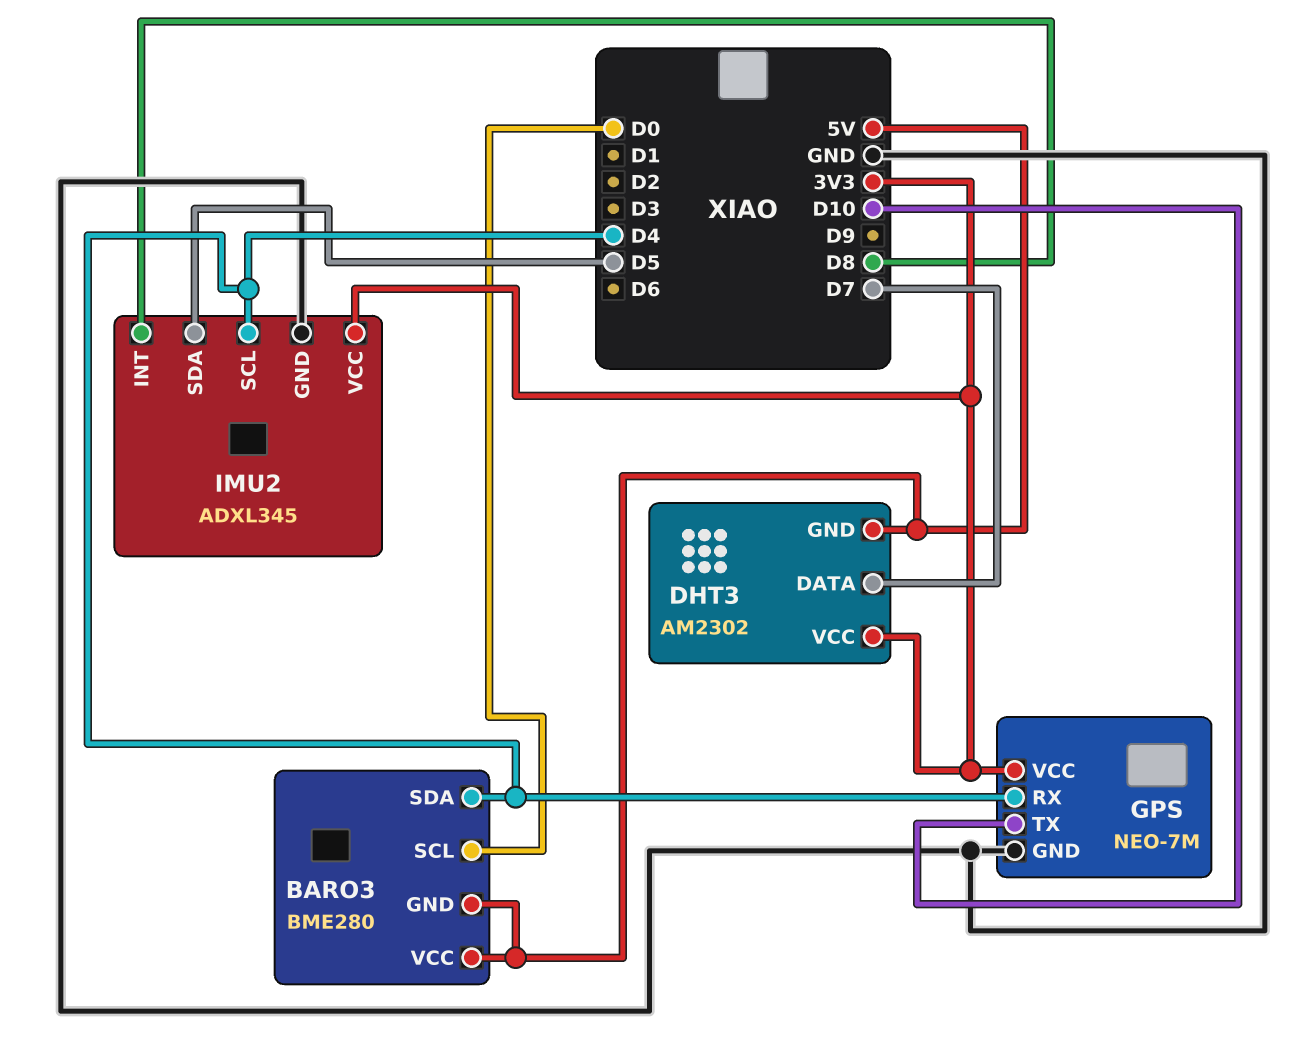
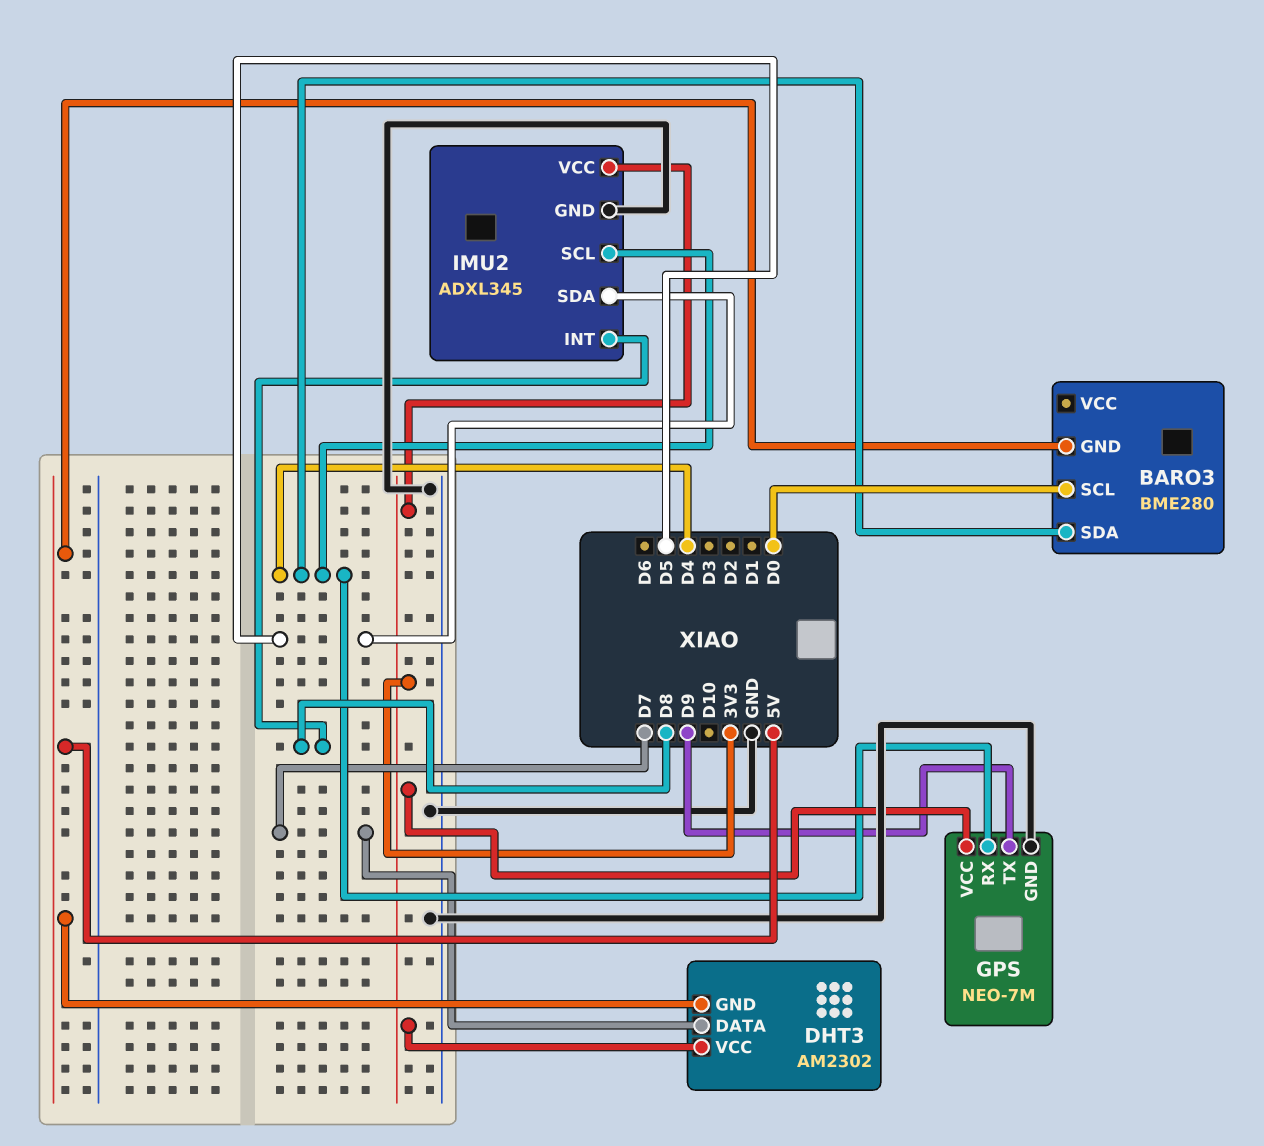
BARO3 pin VCC: 5V -> none
GPS pin TX: D10 -> D9

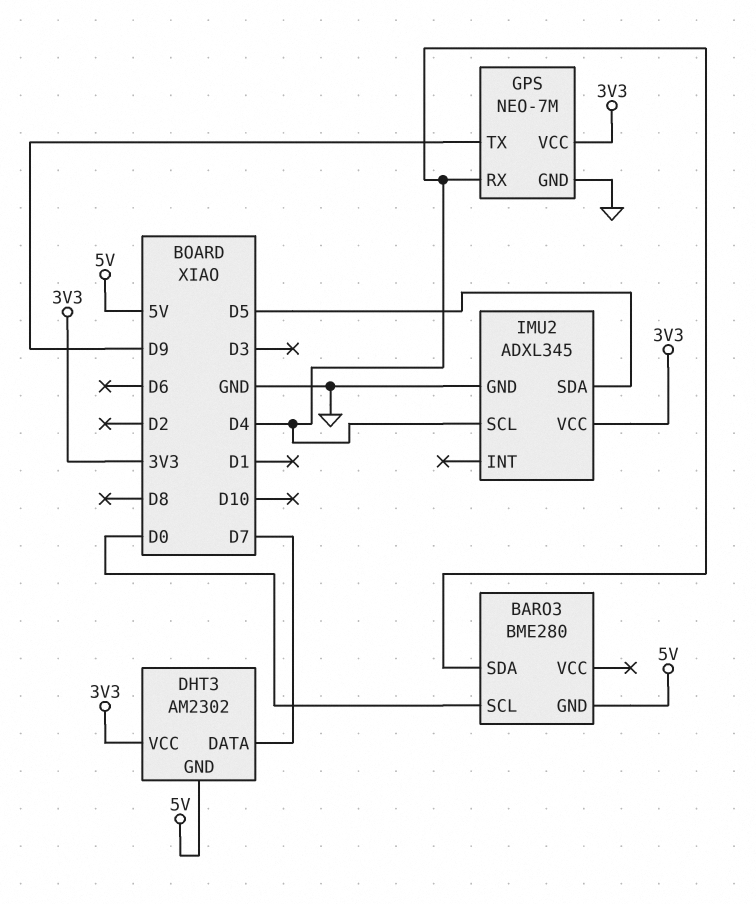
IMU2 pin INT: D8 -> none

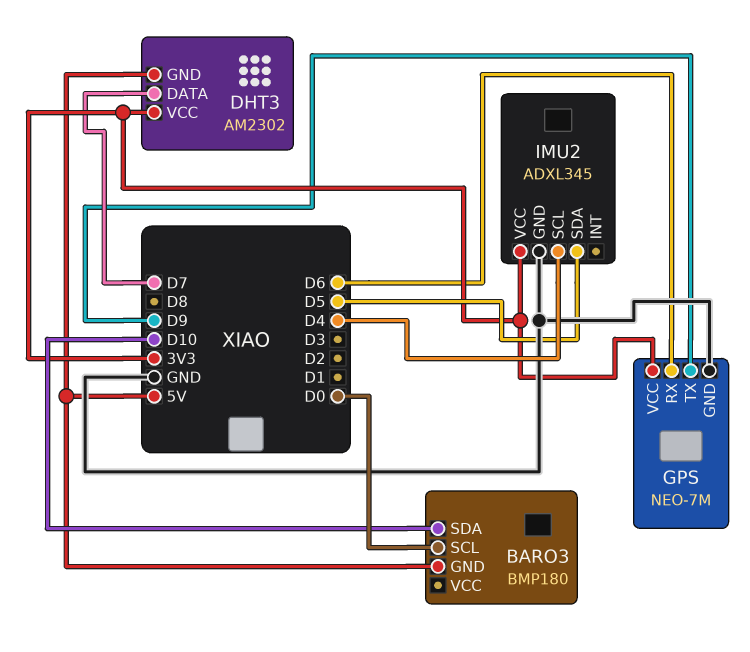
BARO3: BME280 -> BMP180
BARO3 pin SDA: D4 -> D10
GPS pin RX: D4 -> D6

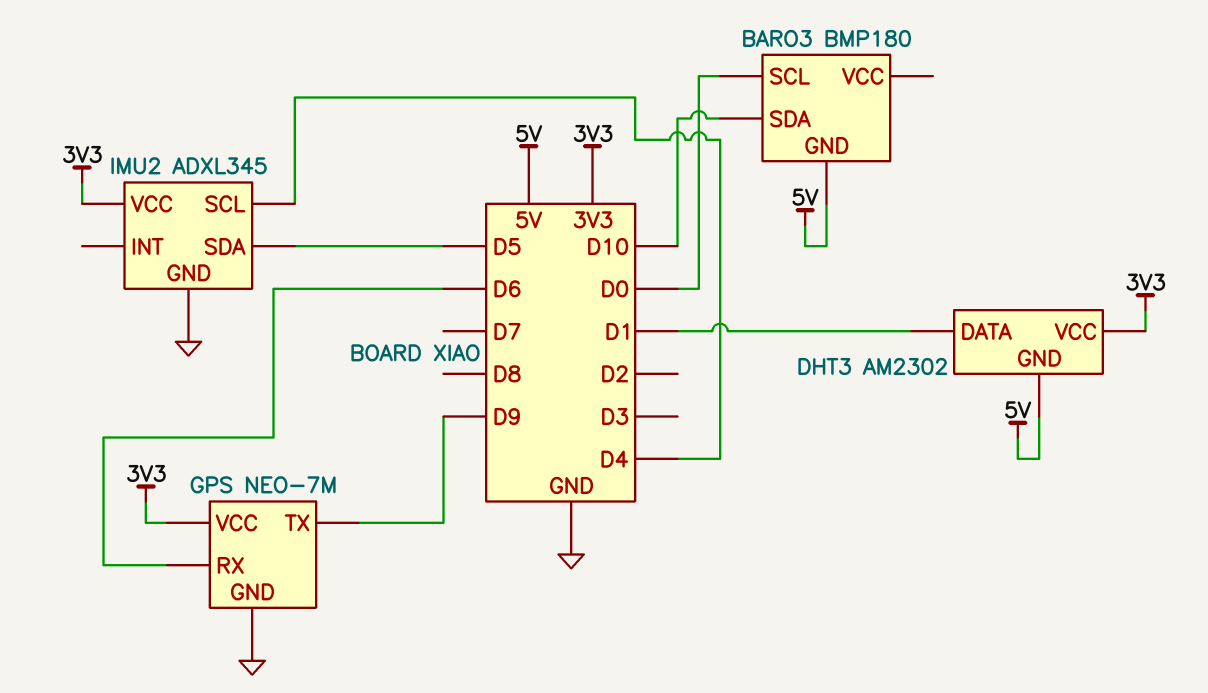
DHT3 pin DATA: D7 -> D1

